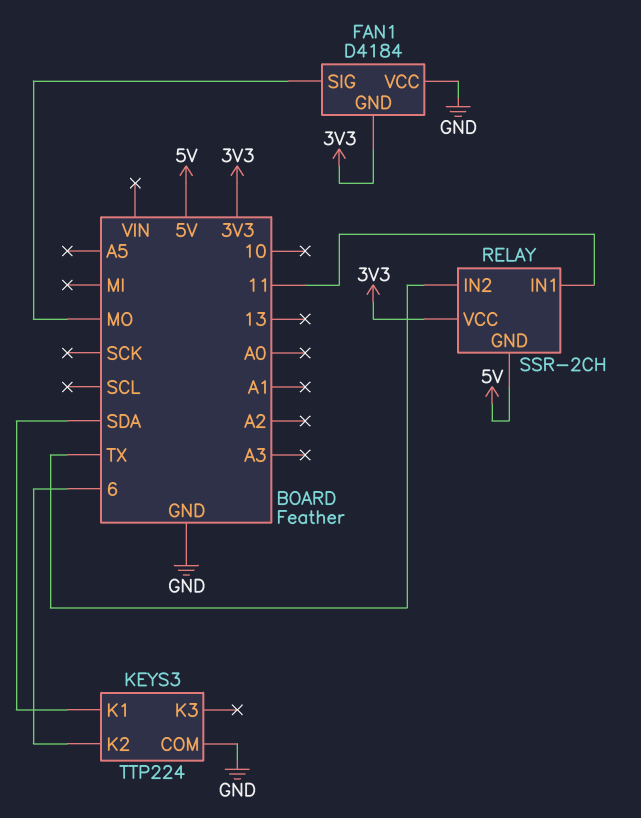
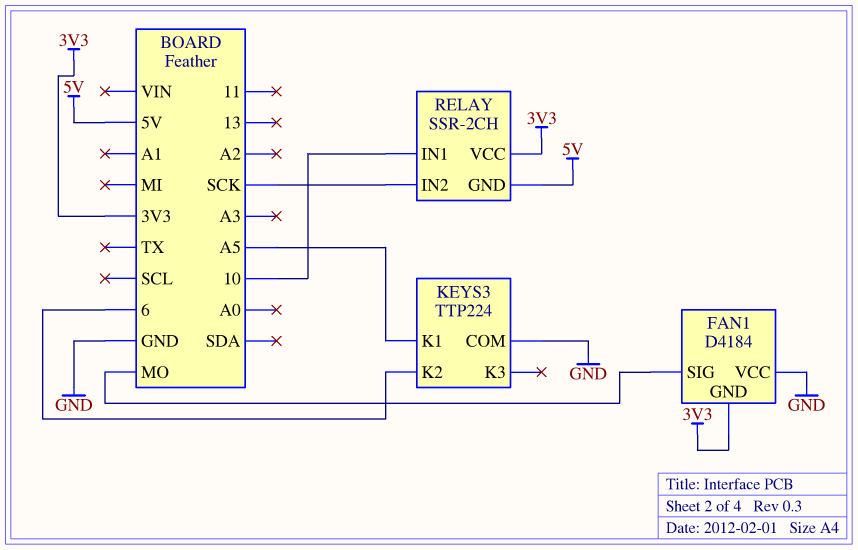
KEYS3 pin K1: SDA -> A5
RELAY pin IN1: 11 -> 10
RELAY pin IN2: TX -> SCK

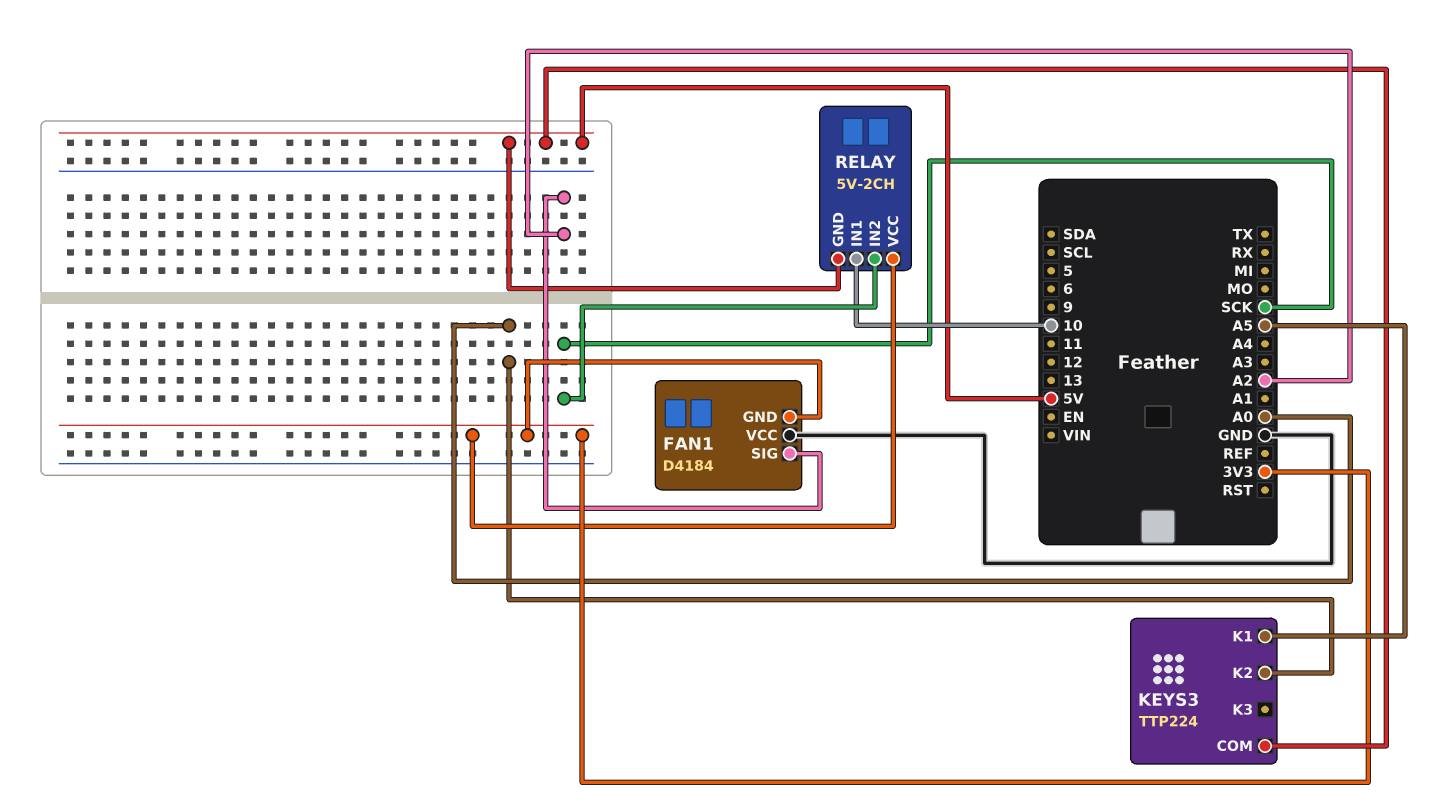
FAN1 pin SIG: MO -> A2
KEYS3 pin COM: GND -> 5V
KEYS3 pin K2: 6 -> A0
RELAY: SSR-2CH -> 5V-2CH

